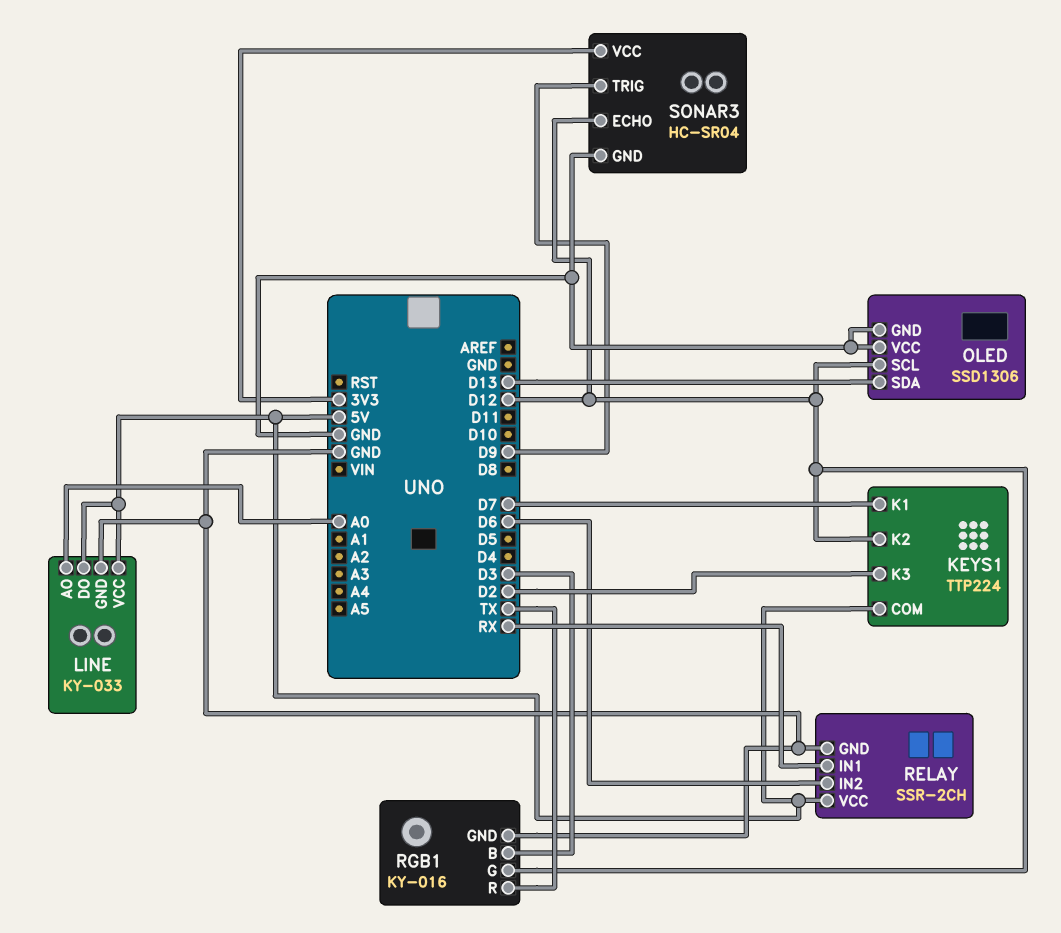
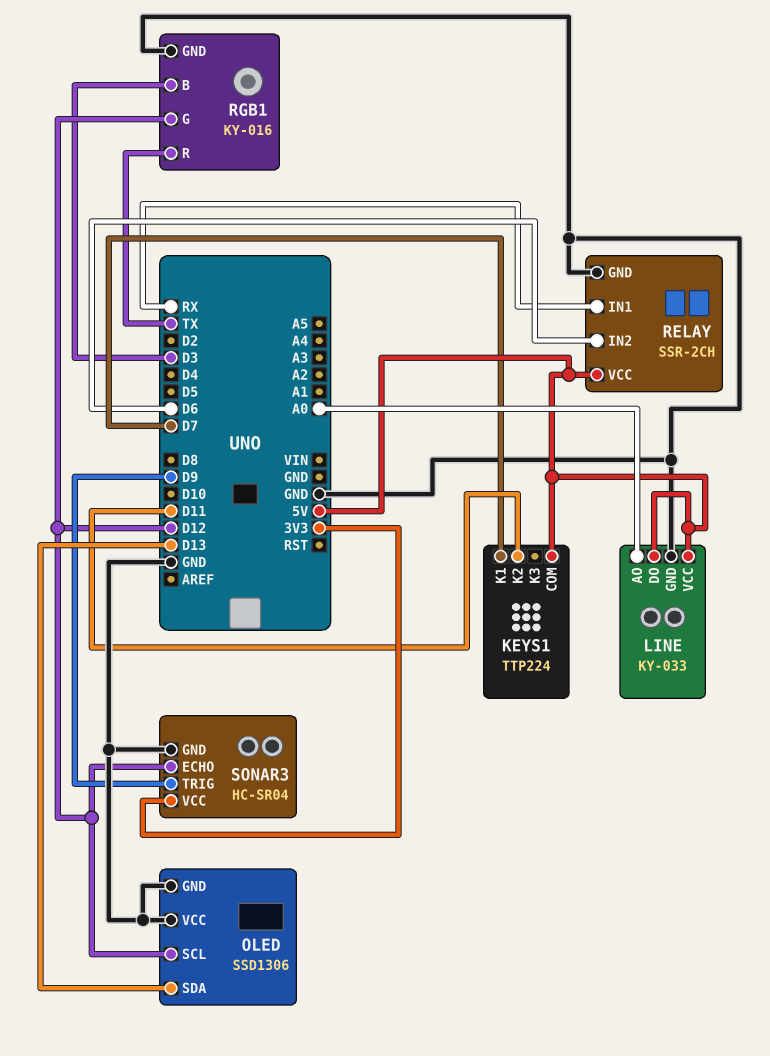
KEYS1 pin K2: D12 -> D11
KEYS1 pin K3: D2 -> none

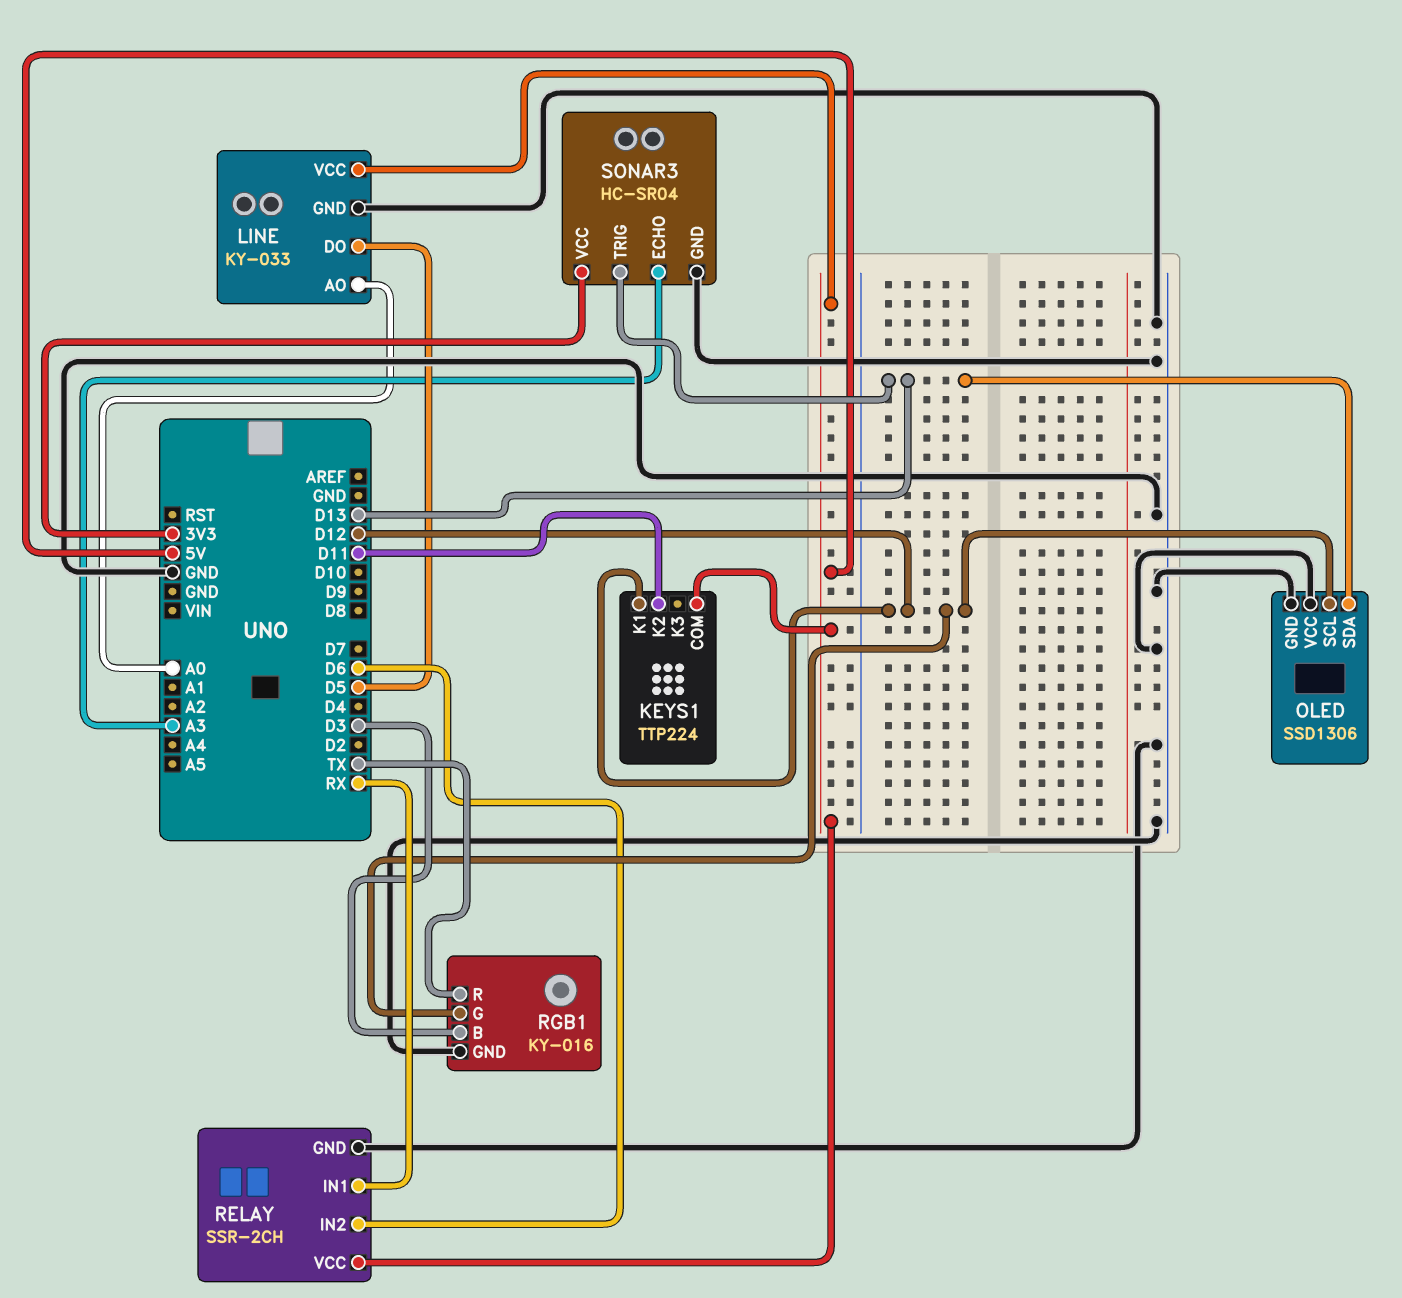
KEYS1 pin K1: D7 -> D12
LINE pin DO: 5V -> D5
SONAR3 pin ECHO: D12 -> A3
SONAR3 pin TRIG: D9 -> D13

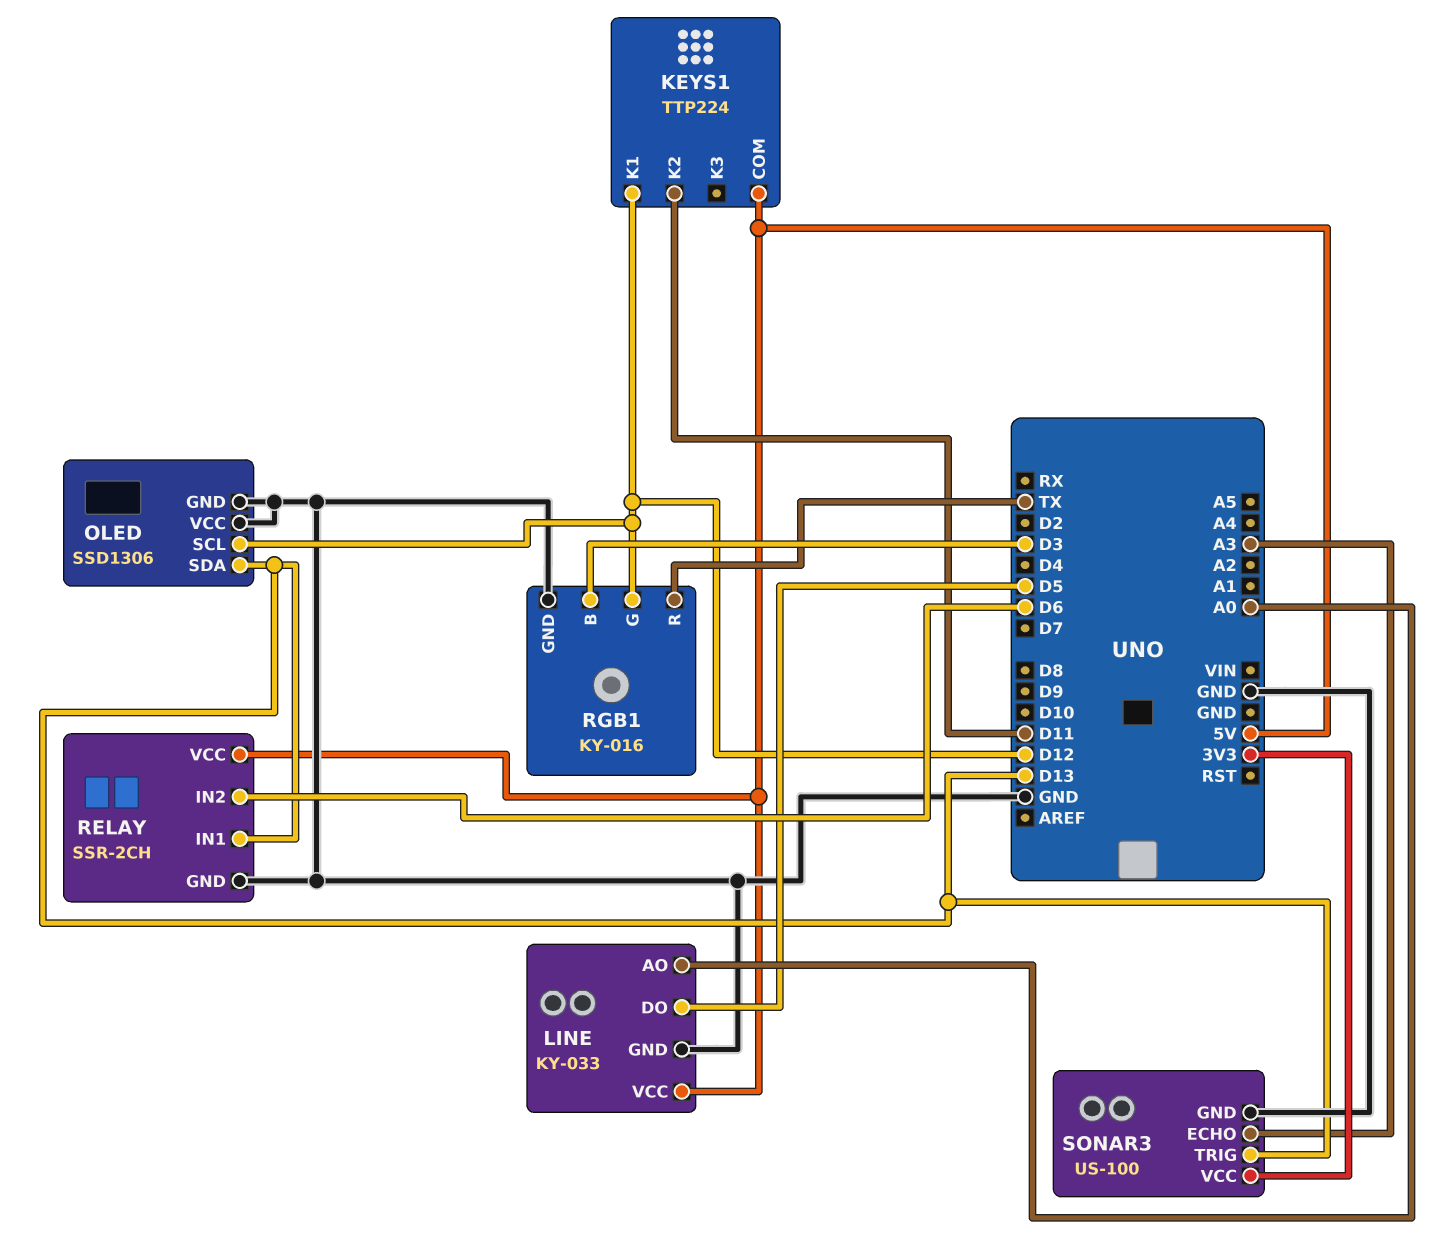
RELAY pin IN1: RX -> D13
SONAR3: HC-SR04 -> US-100

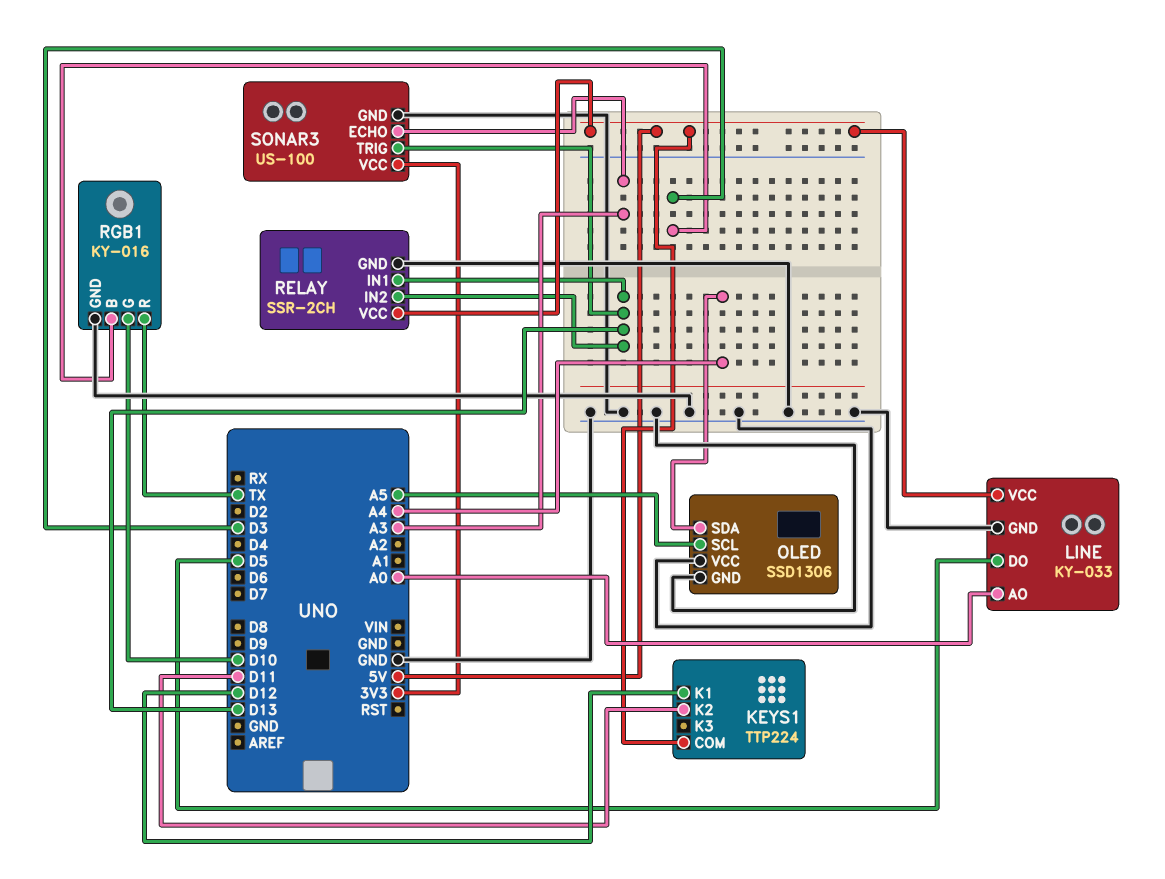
OLED pin SCL: D12 -> A5
OLED pin SDA: D13 -> A4
RELAY pin IN2: D6 -> D13
RGB1 pin G: D12 -> D10

